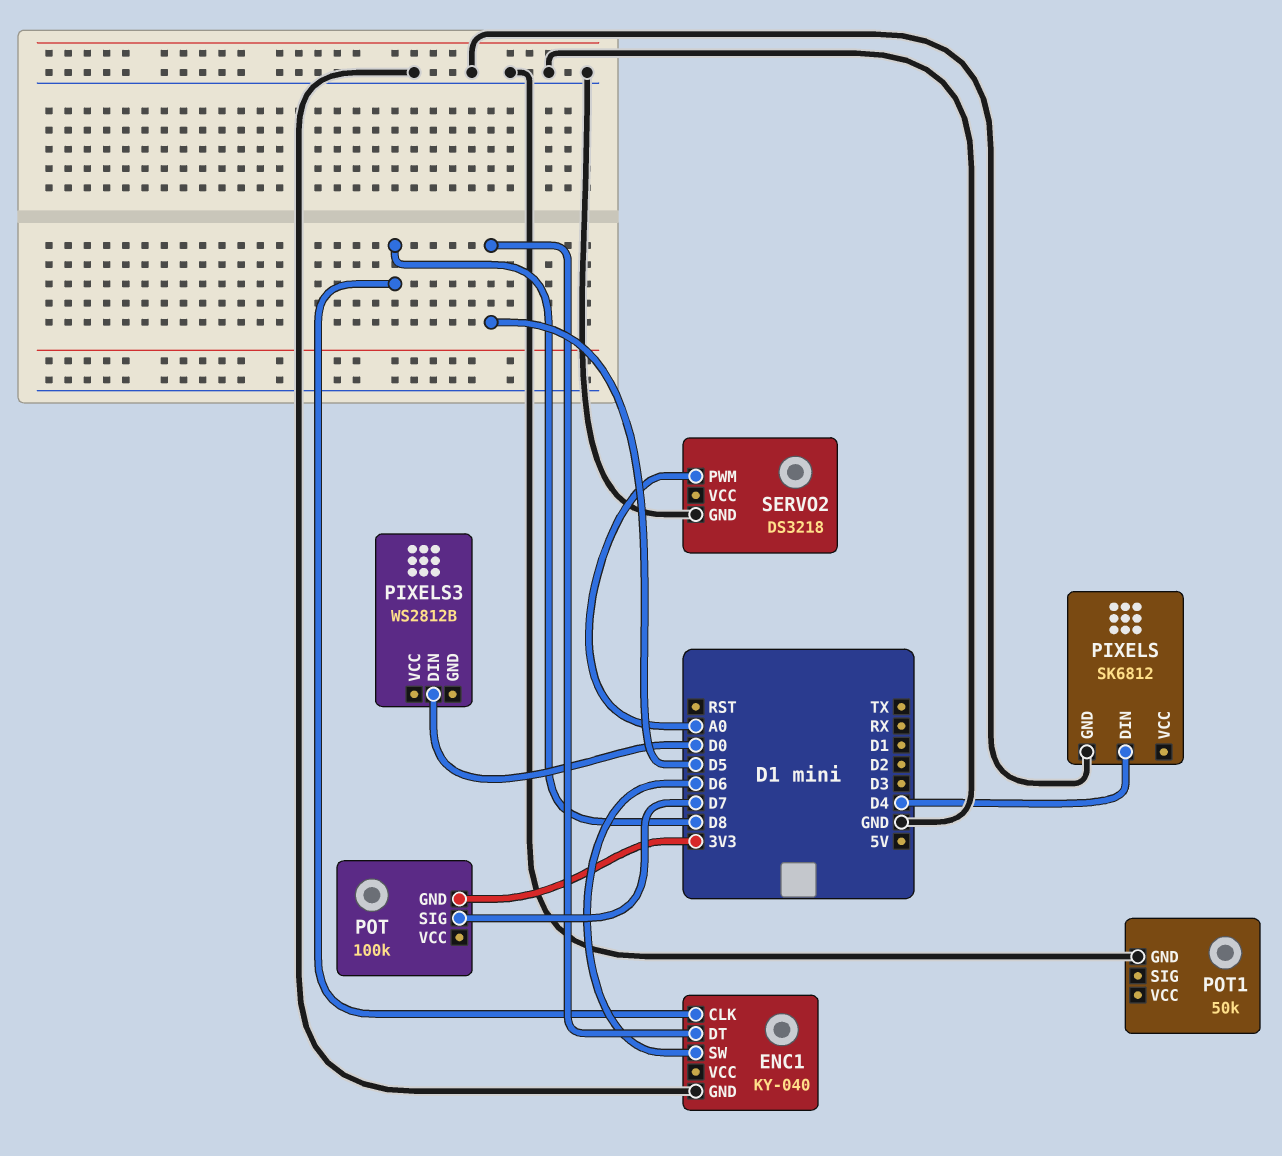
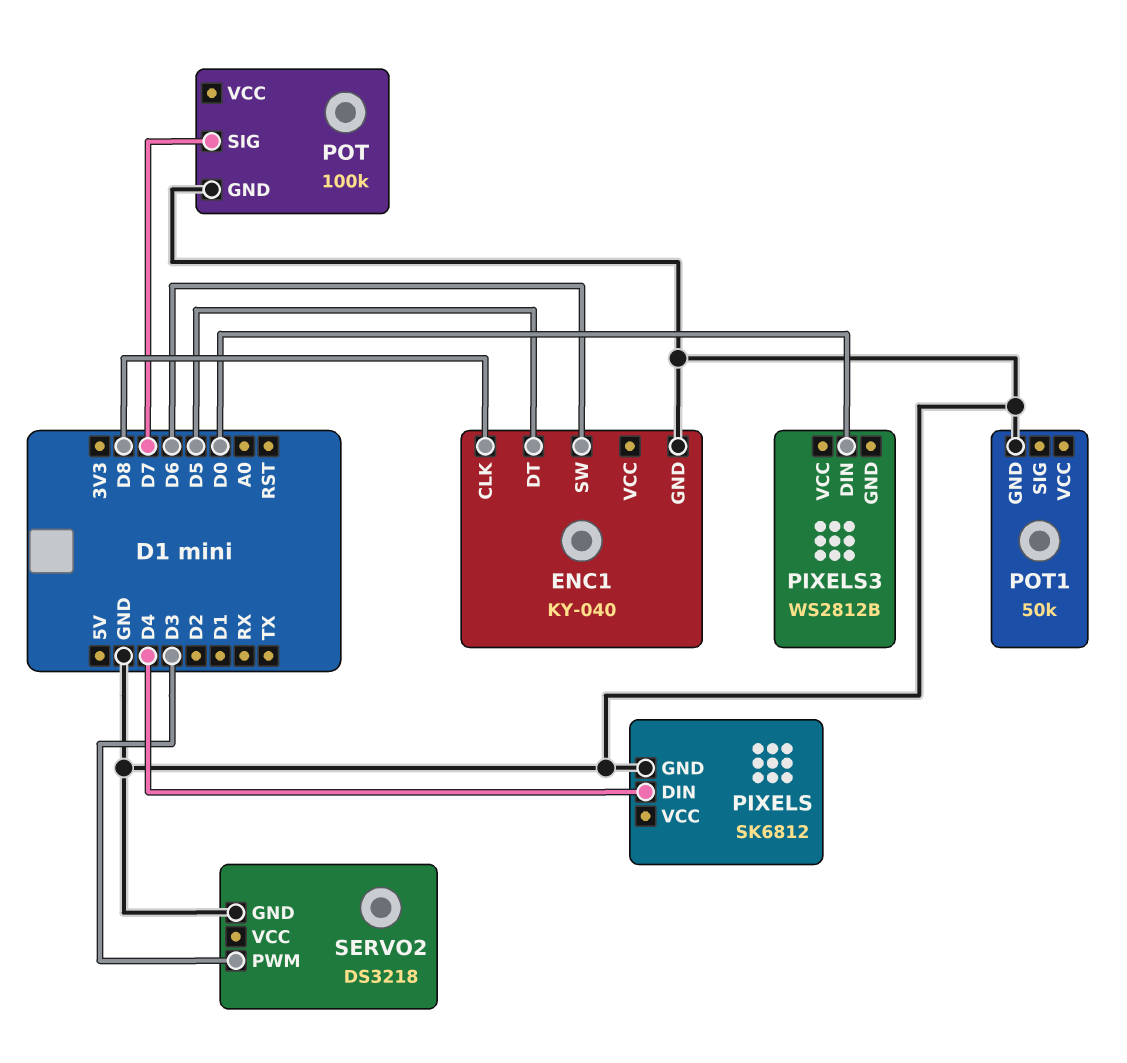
POT pin GND: 3V3 -> GND
SERVO2 pin PWM: A0 -> D3

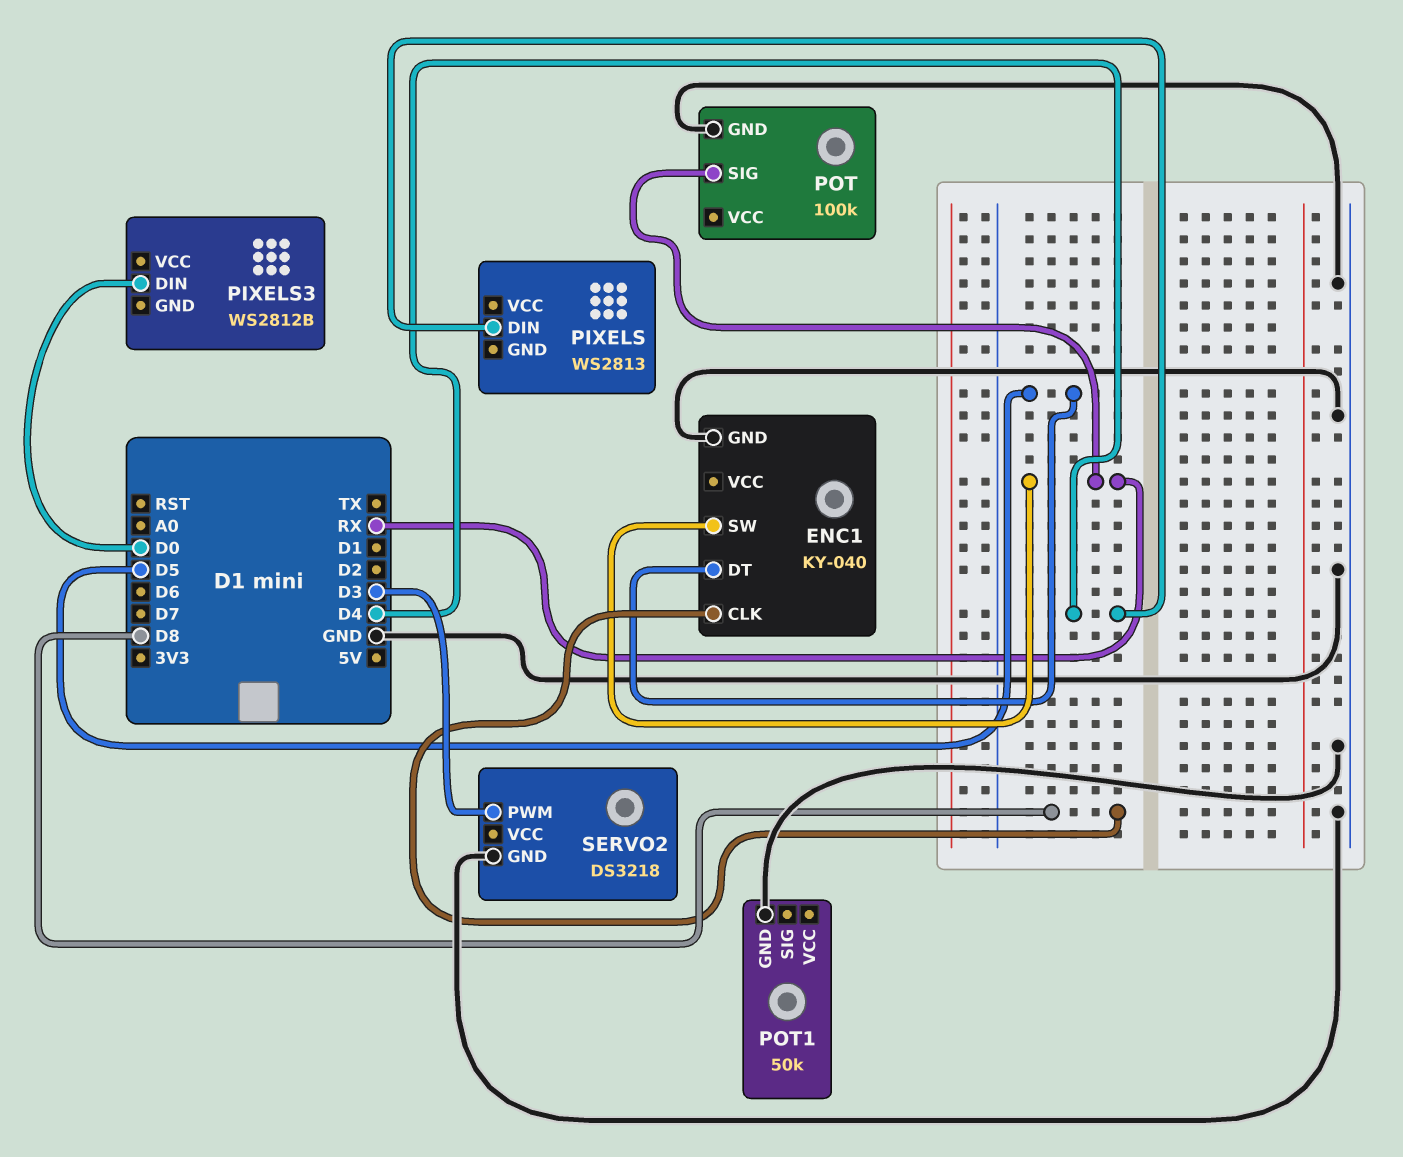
ENC1 pin SW: D6 -> RX
PIXELS: SK6812 -> WS2813
PIXELS pin GND: GND -> none
POT pin SIG: D7 -> RX

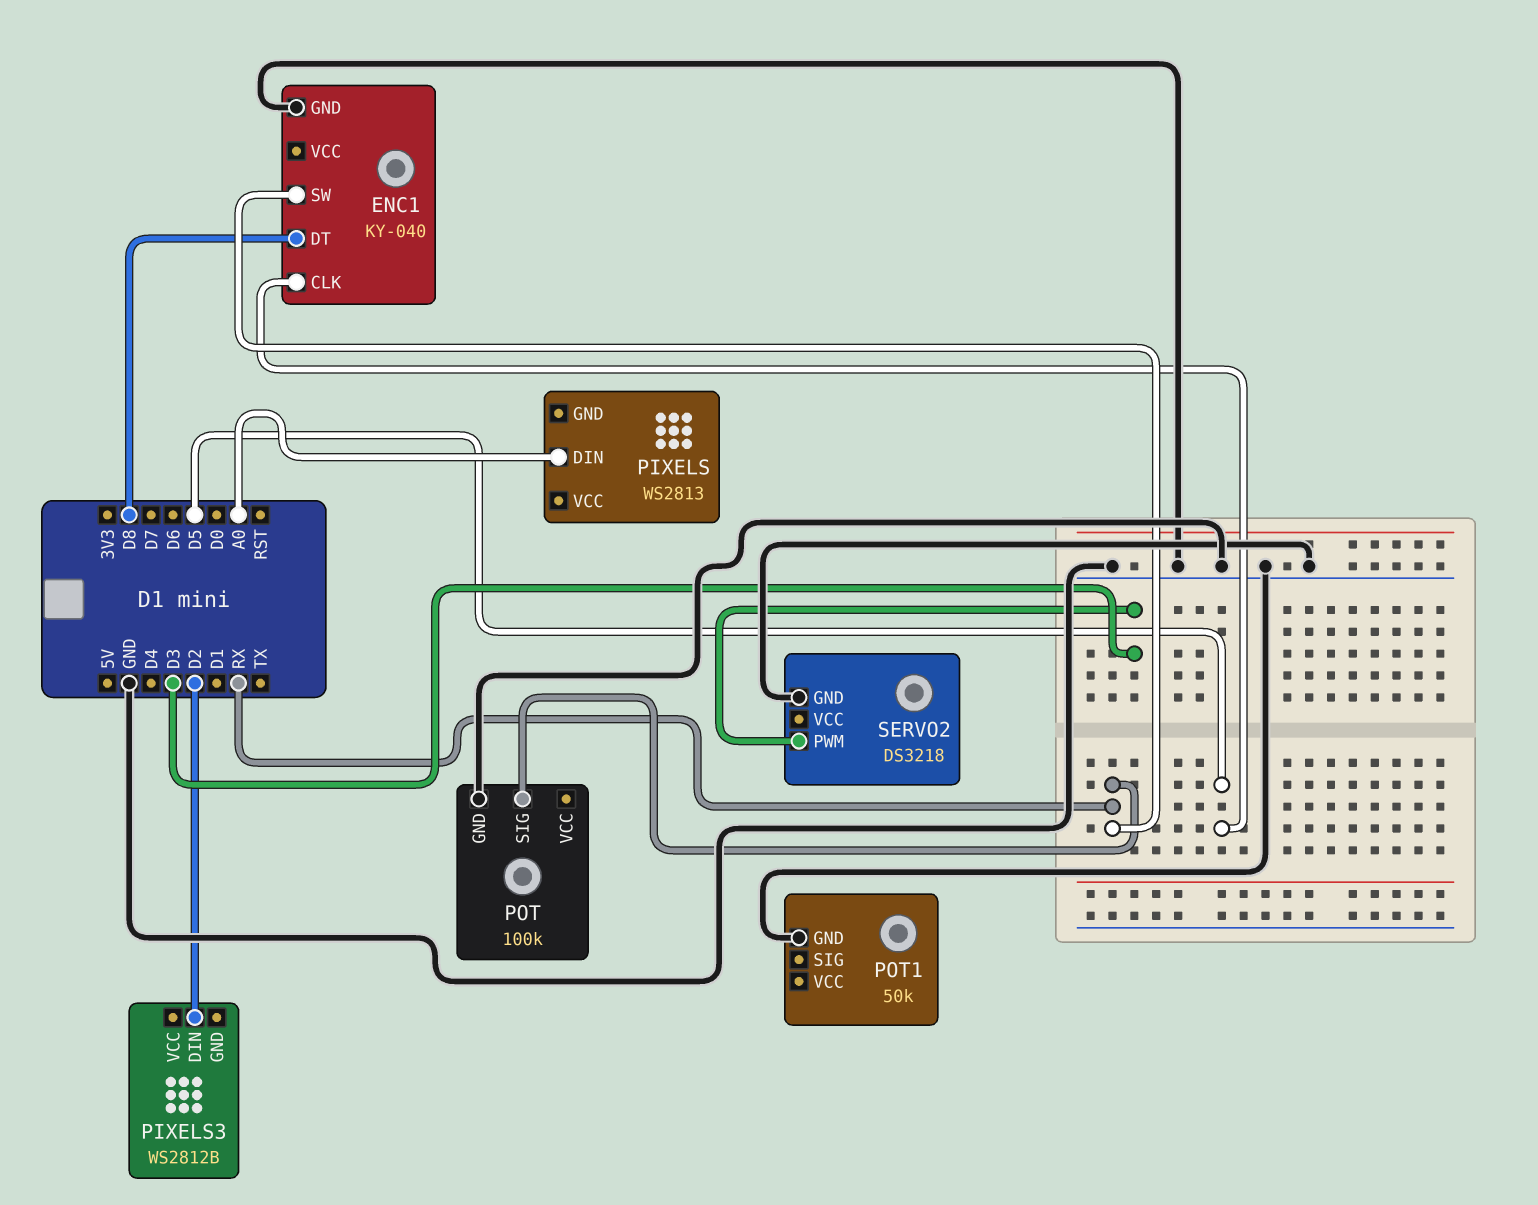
ENC1 pin CLK: D8 -> D5
ENC1 pin DT: D5 -> D8
PIXELS pin DIN: D4 -> A0
PIXELS3 pin DIN: D0 -> D2

